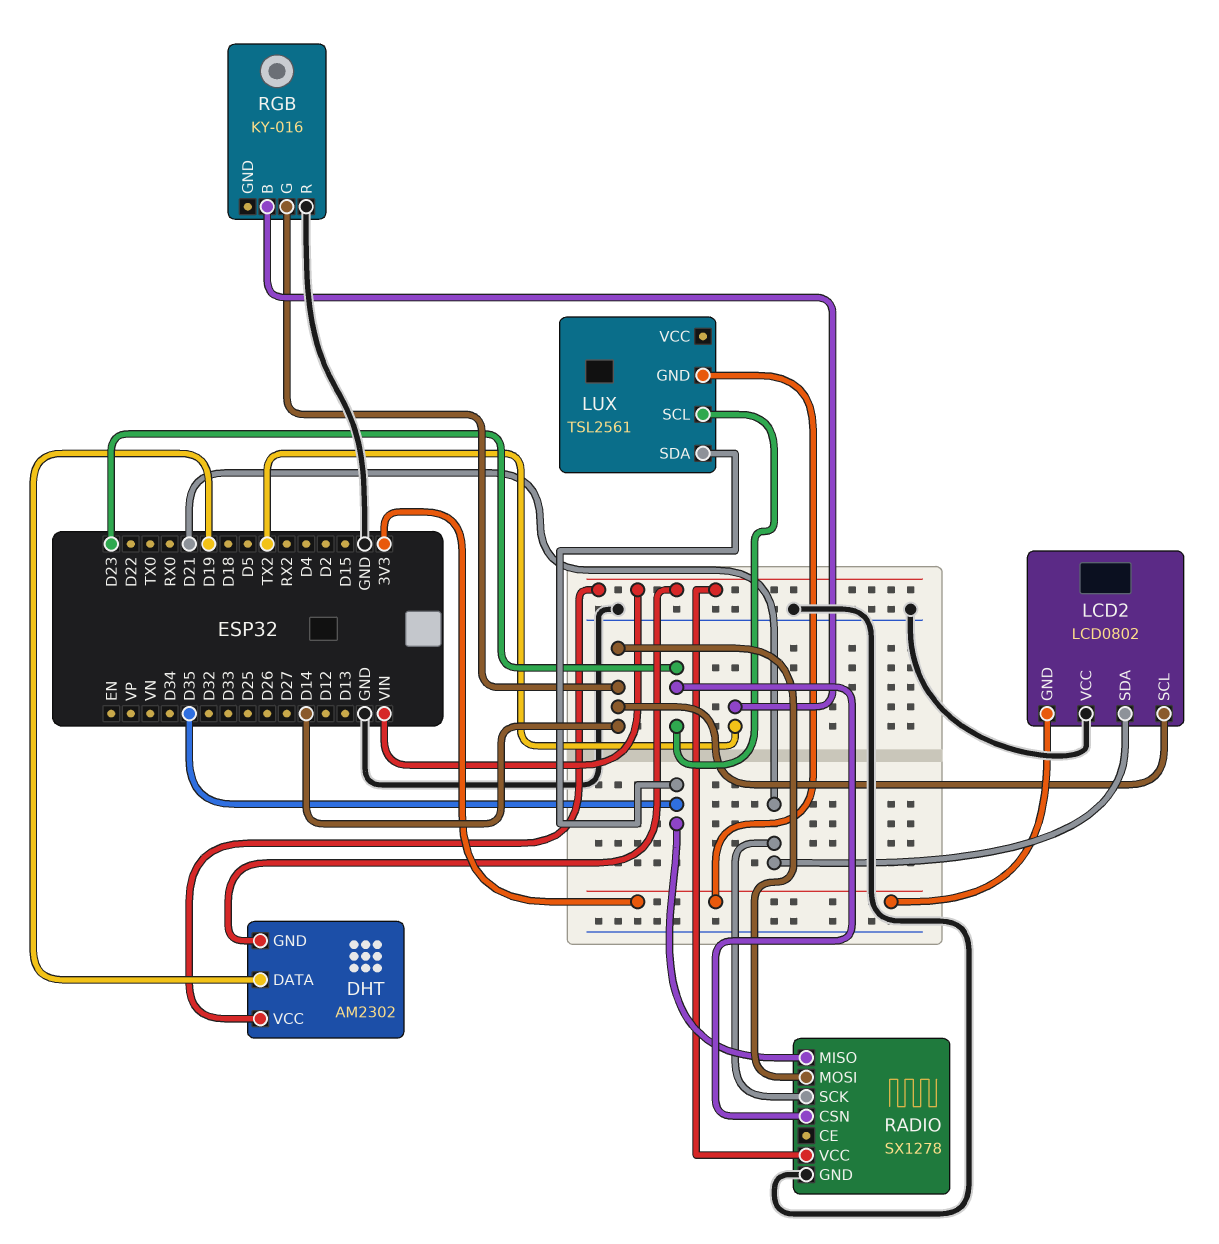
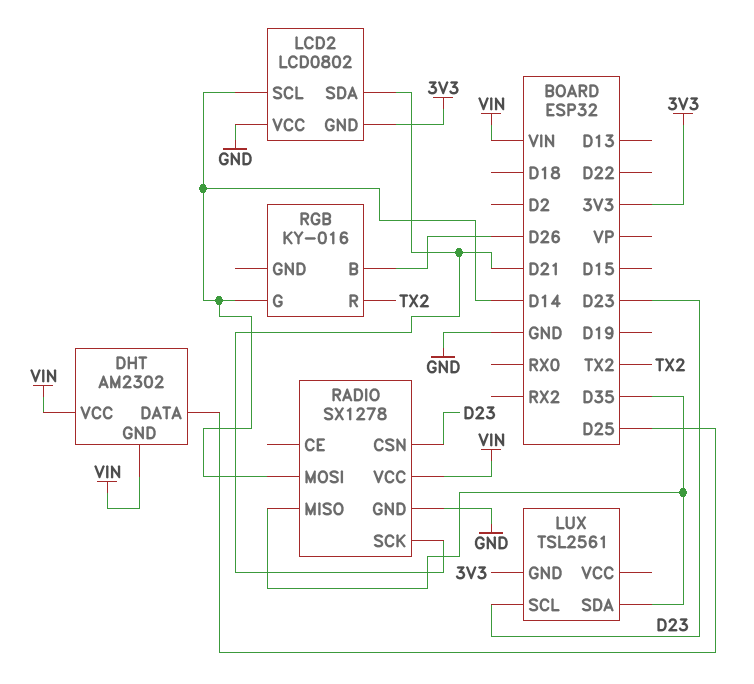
DHT pin DATA: D19 -> D25
RGB pin B: TX2 -> D26
RGB pin R: GND -> TX2

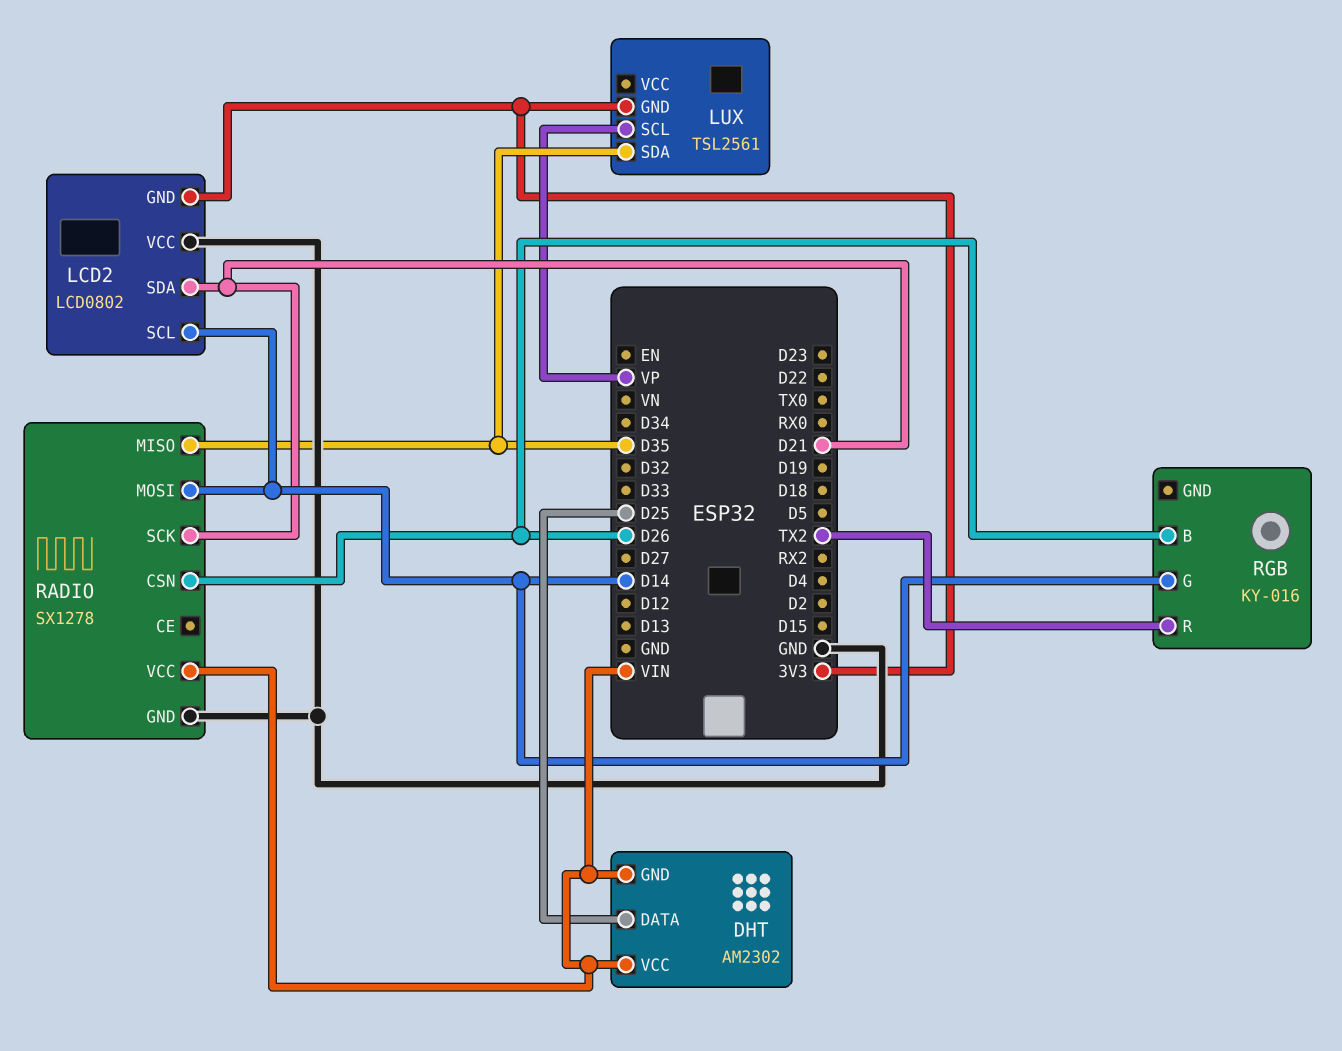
LUX pin SCL: D23 -> VP
RADIO pin CSN: D23 -> D26

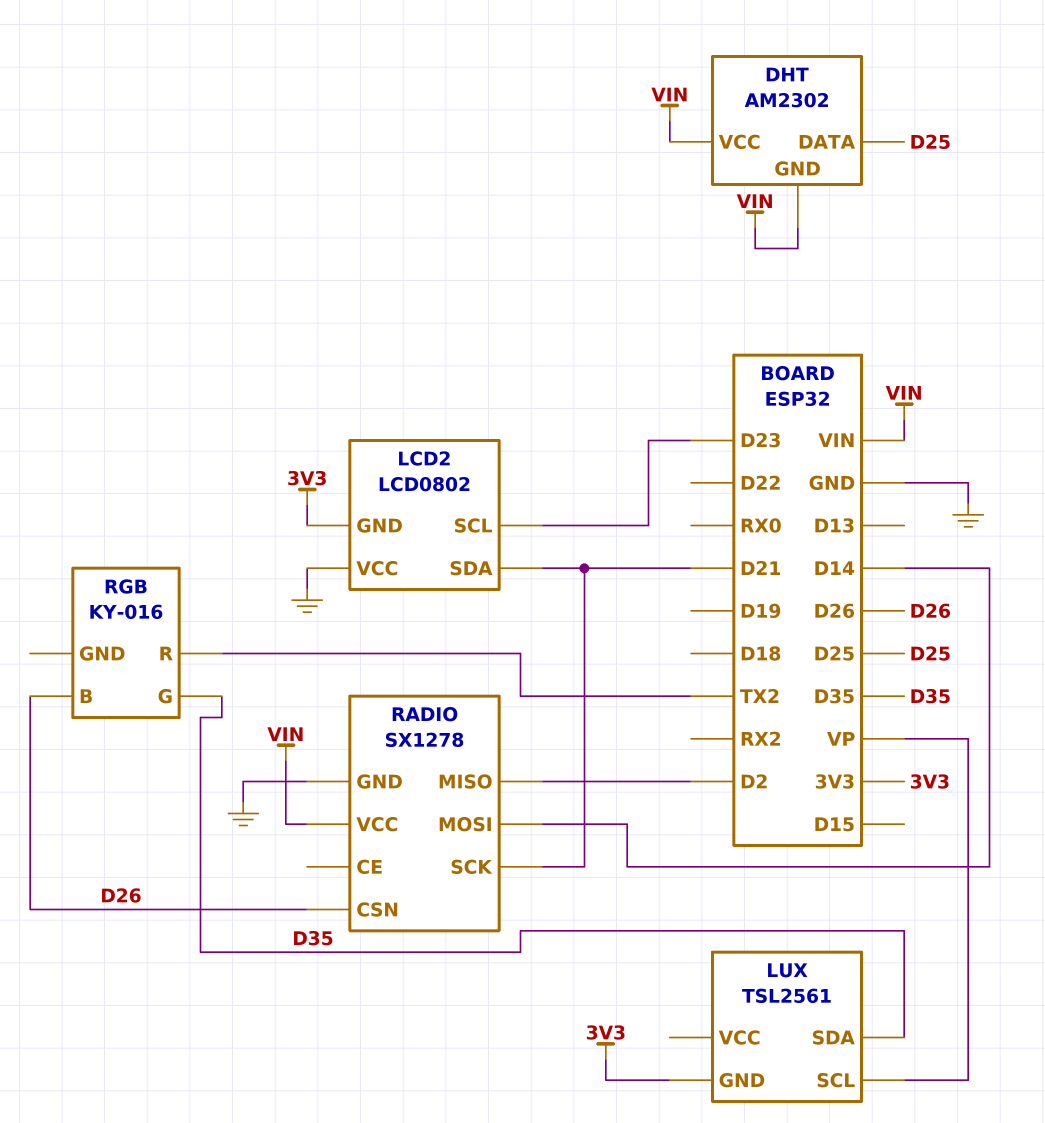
LCD2 pin SCL: D14 -> D23
RADIO pin MISO: D35 -> D2
RGB pin G: D14 -> D35

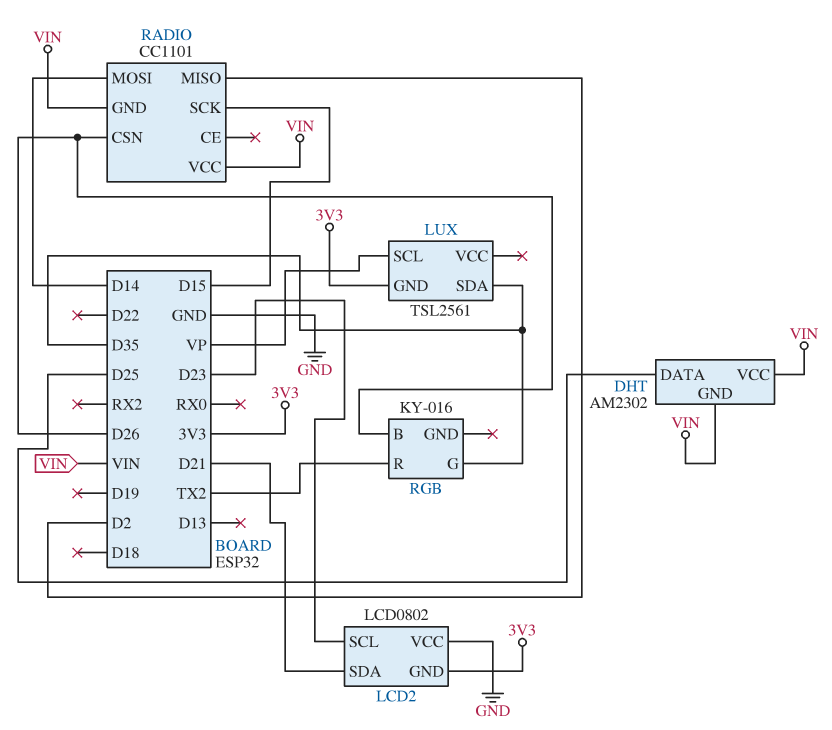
RADIO: SX1278 -> CC1101
RADIO pin GND: GND -> VIN
RADIO pin SCK: D21 -> D15

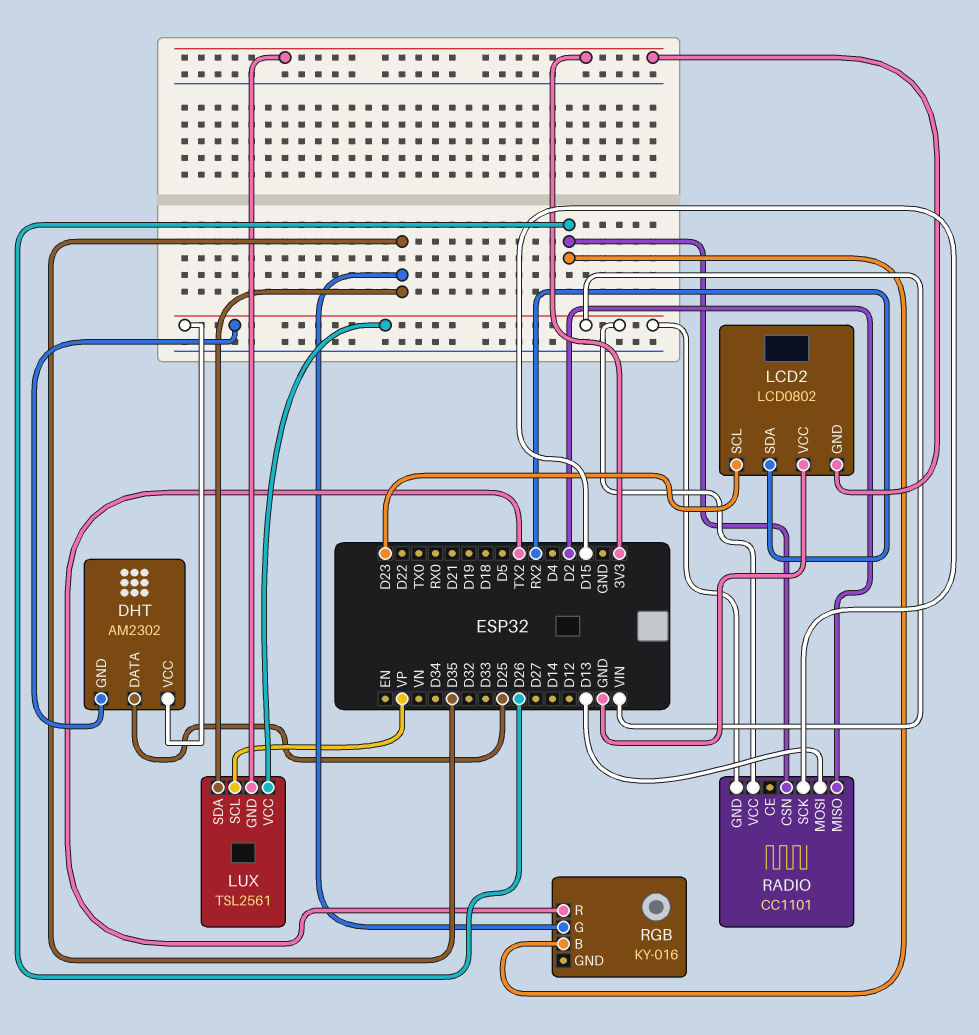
LCD2 pin SDA: D21 -> RX2
LUX pin VCC: none -> VIN
RADIO pin MOSI: D14 -> D13

